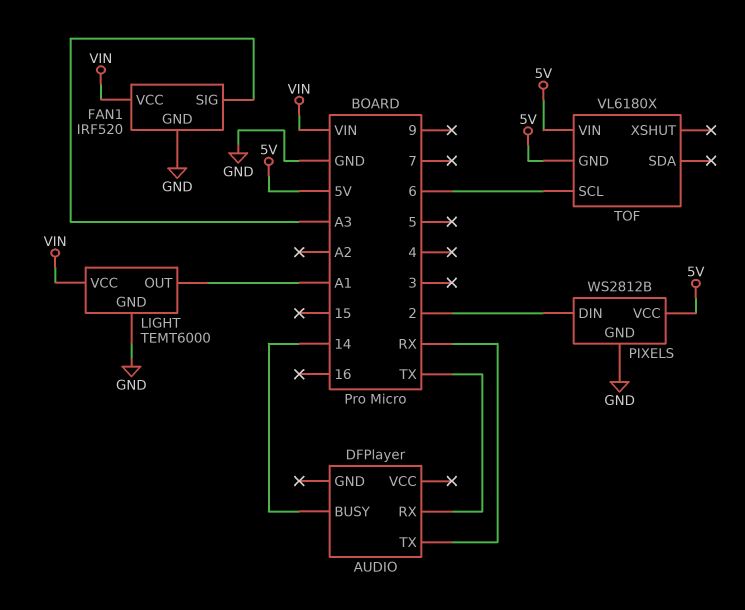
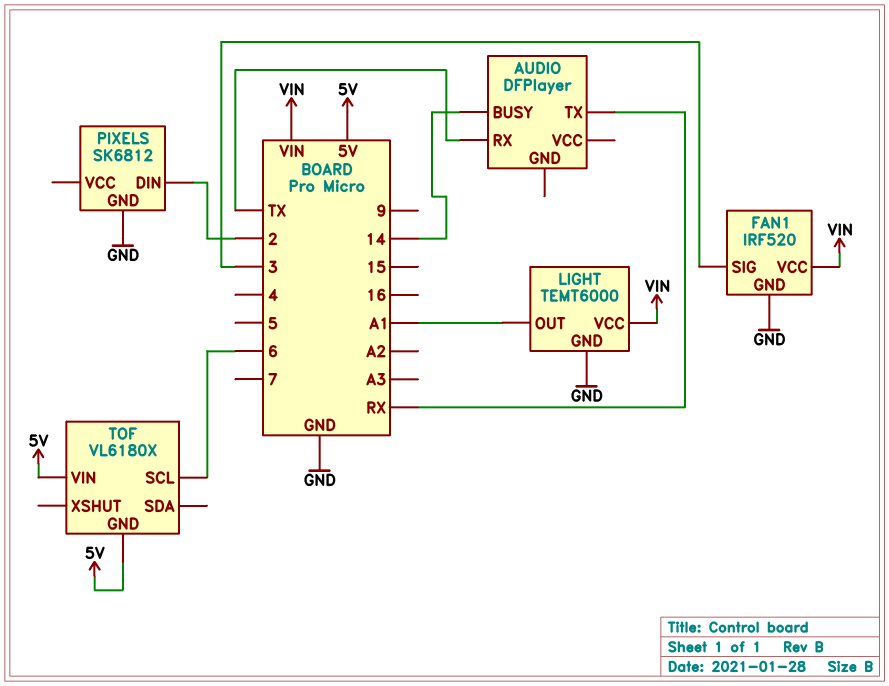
FAN1 pin SIG: A3 -> 3
PIXELS: WS2812B -> SK6812
PIXELS pin VCC: 5V -> none

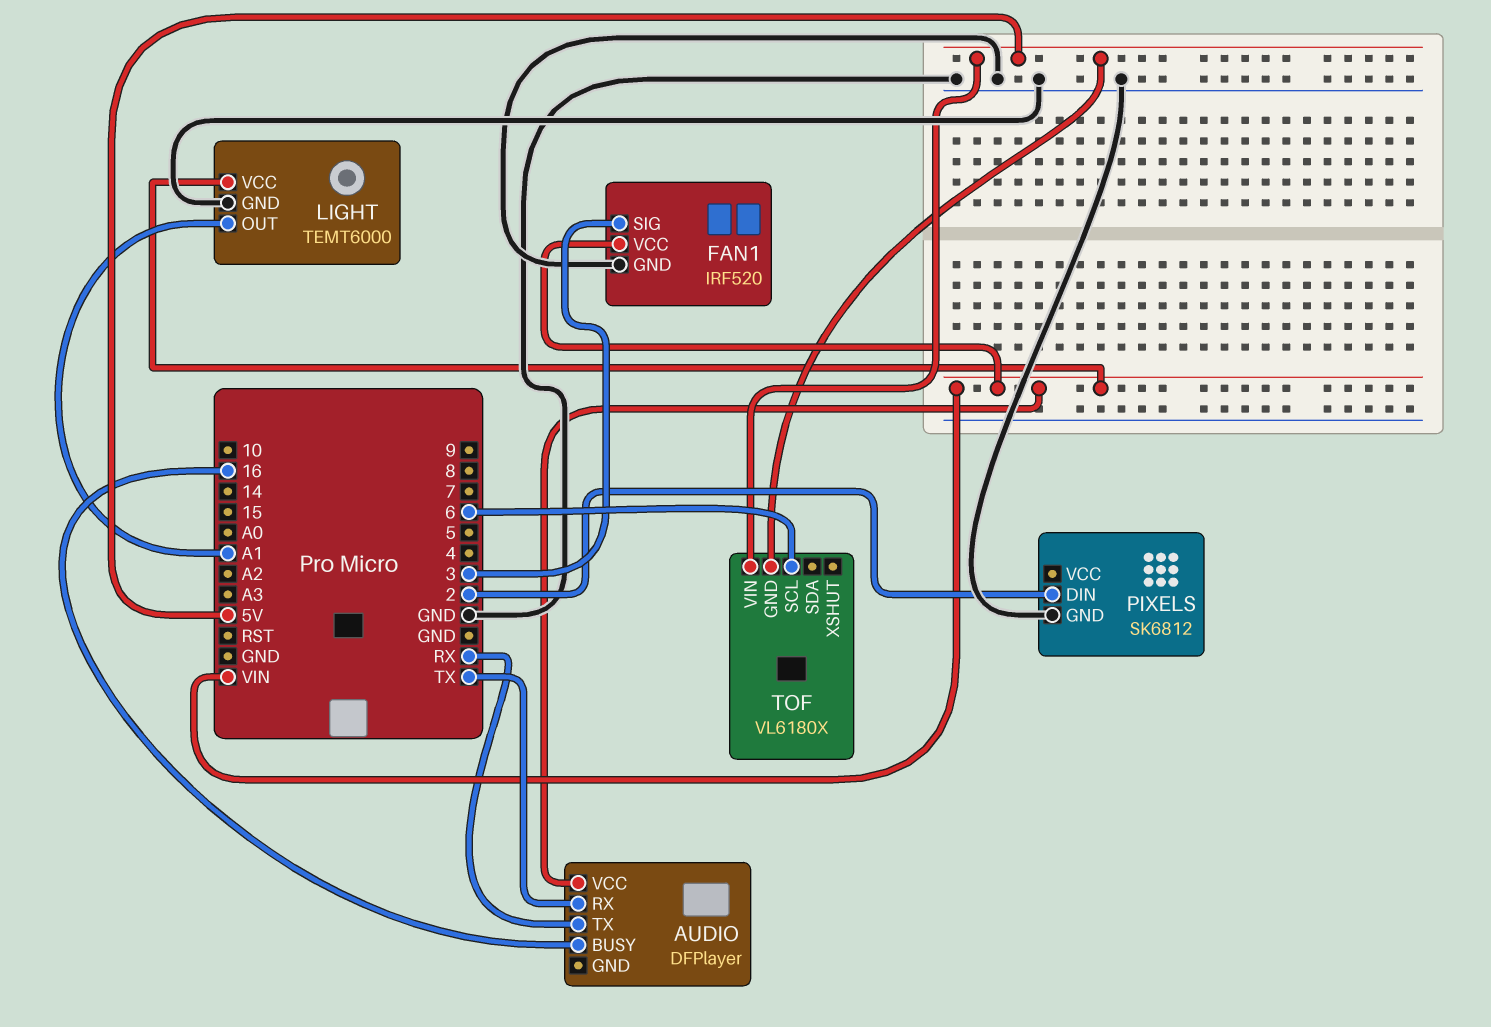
AUDIO pin BUSY: 14 -> 16
AUDIO pin VCC: none -> VIN

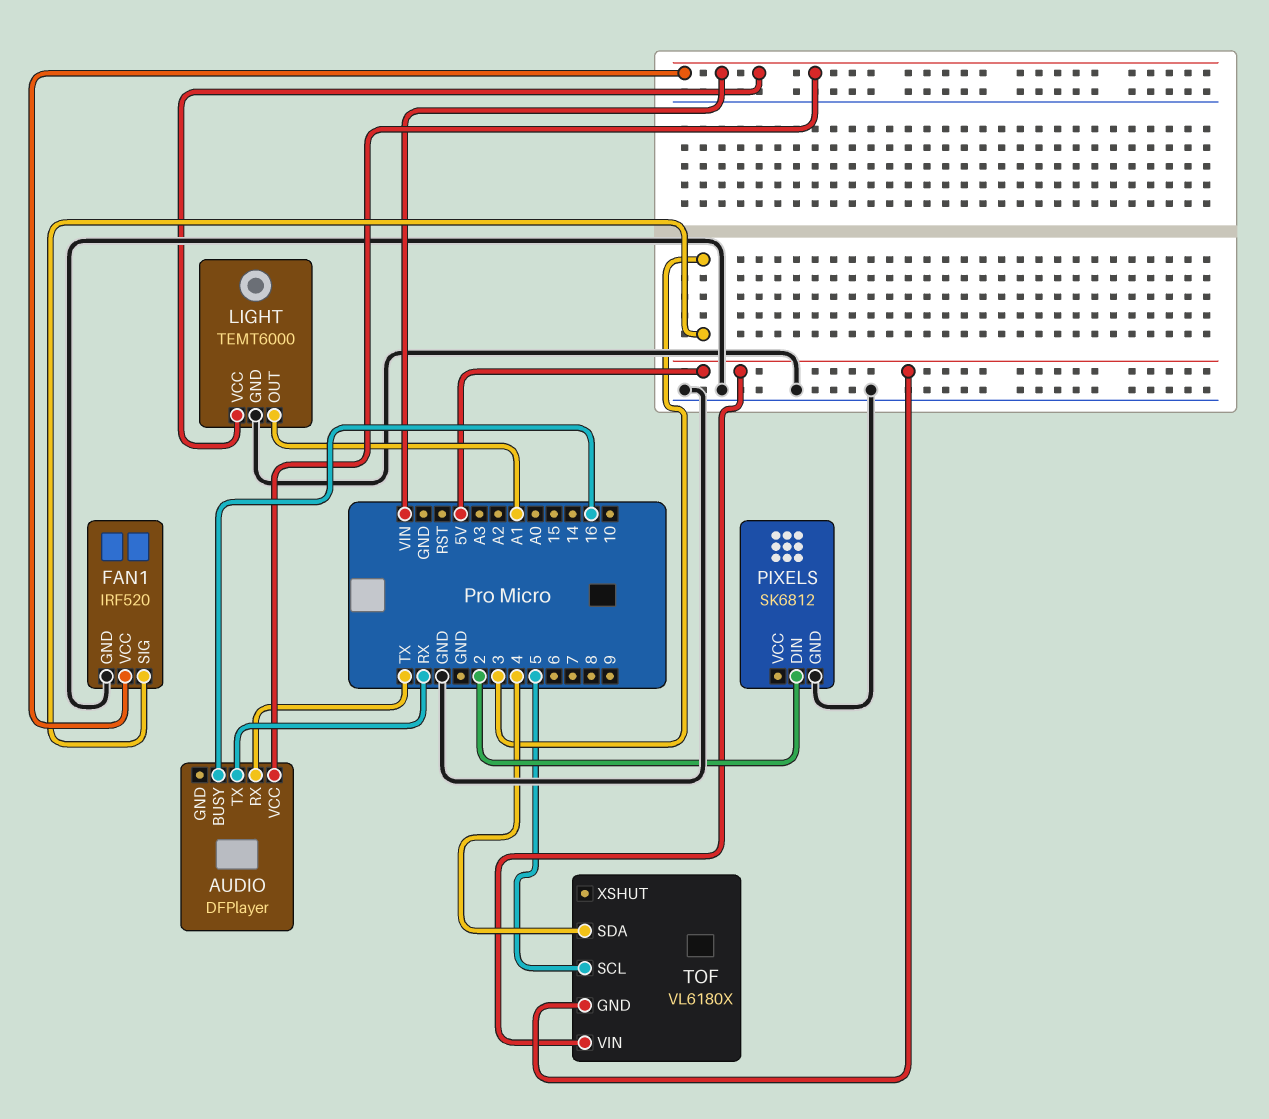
TOF pin SCL: 6 -> 5
TOF pin SDA: none -> 4

